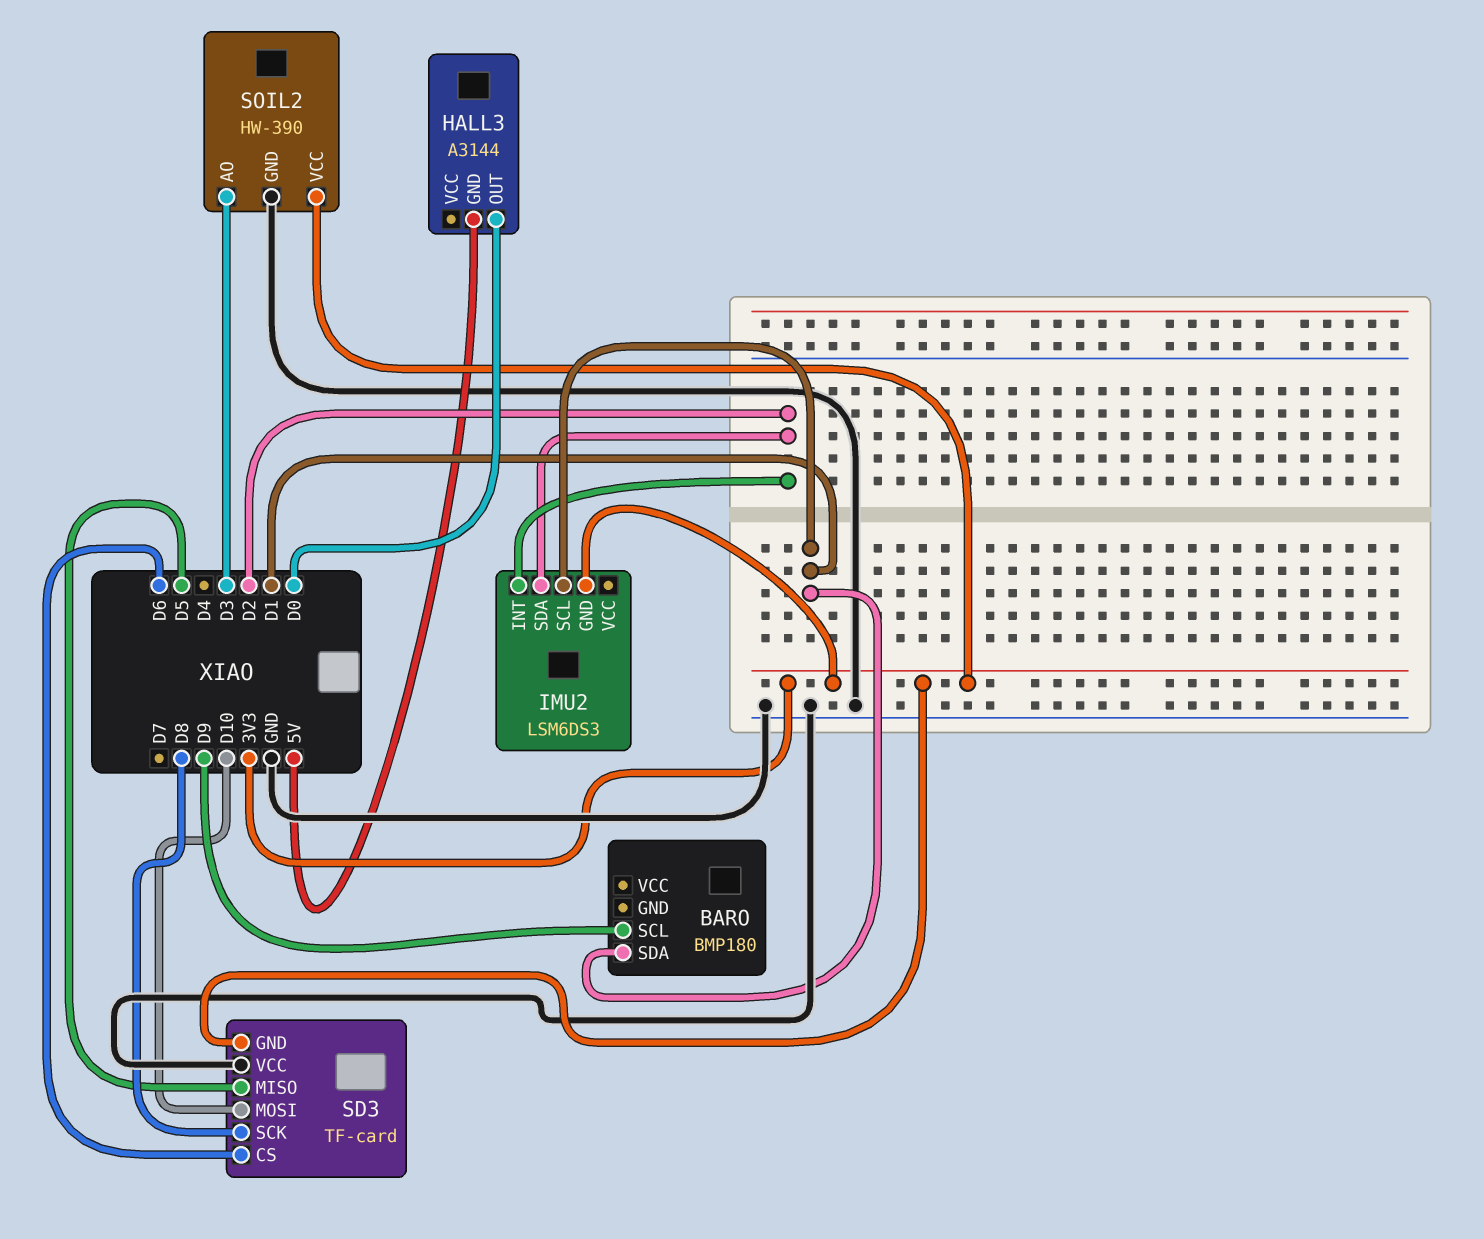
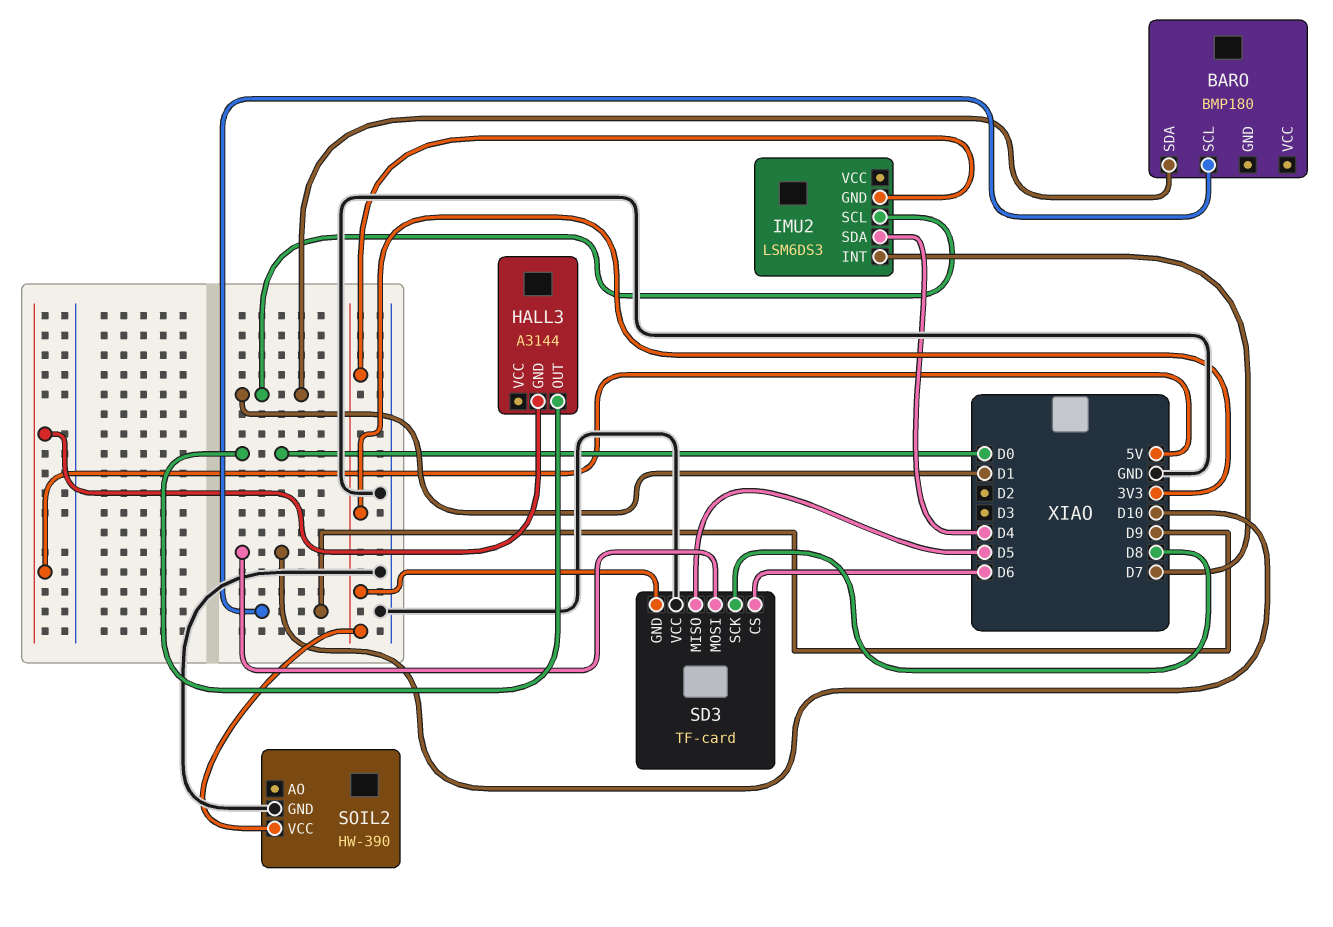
IMU2 pin INT: D2 -> D7
IMU2 pin SDA: D2 -> D4
SOIL2 pin AO: D3 -> none

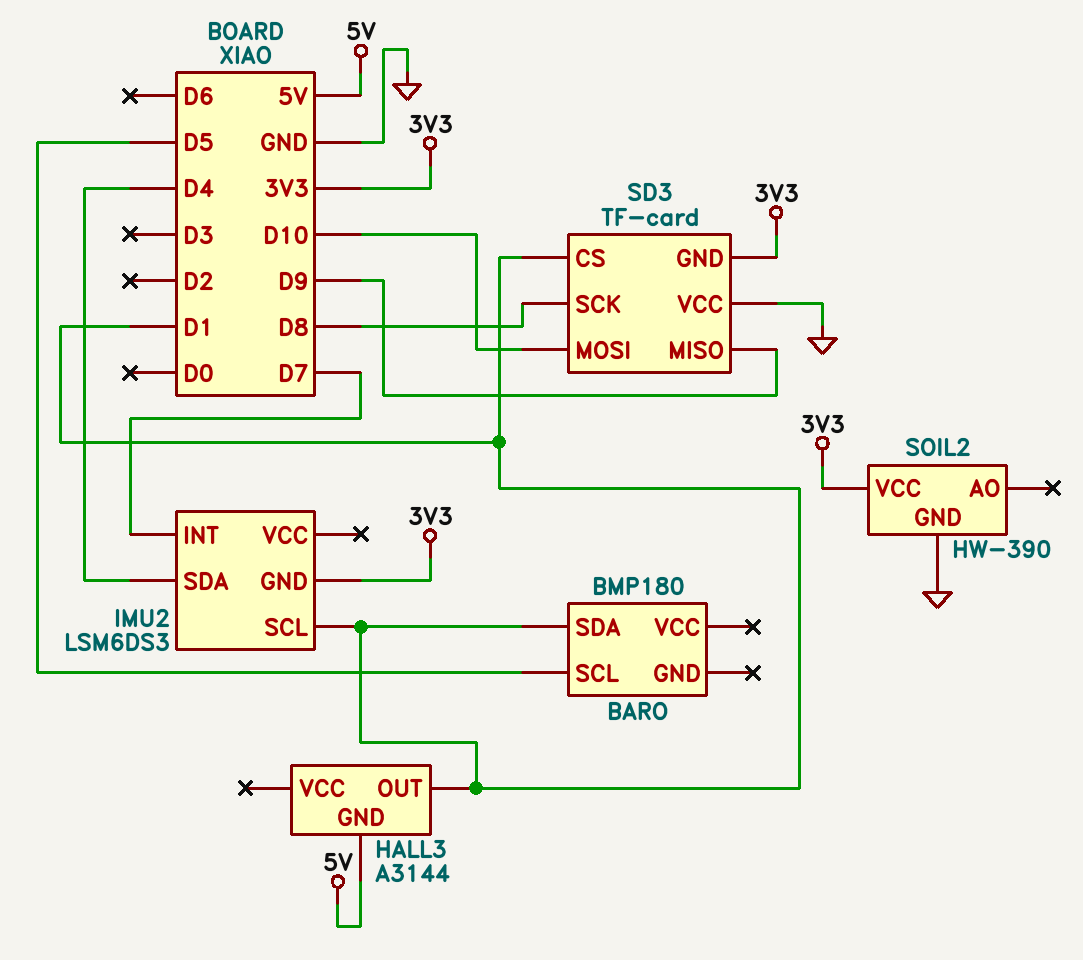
BARO pin SCL: D9 -> D5
HALL3 pin OUT: D0 -> D1
SD3 pin CS: D6 -> D1
SD3 pin MISO: D5 -> D9

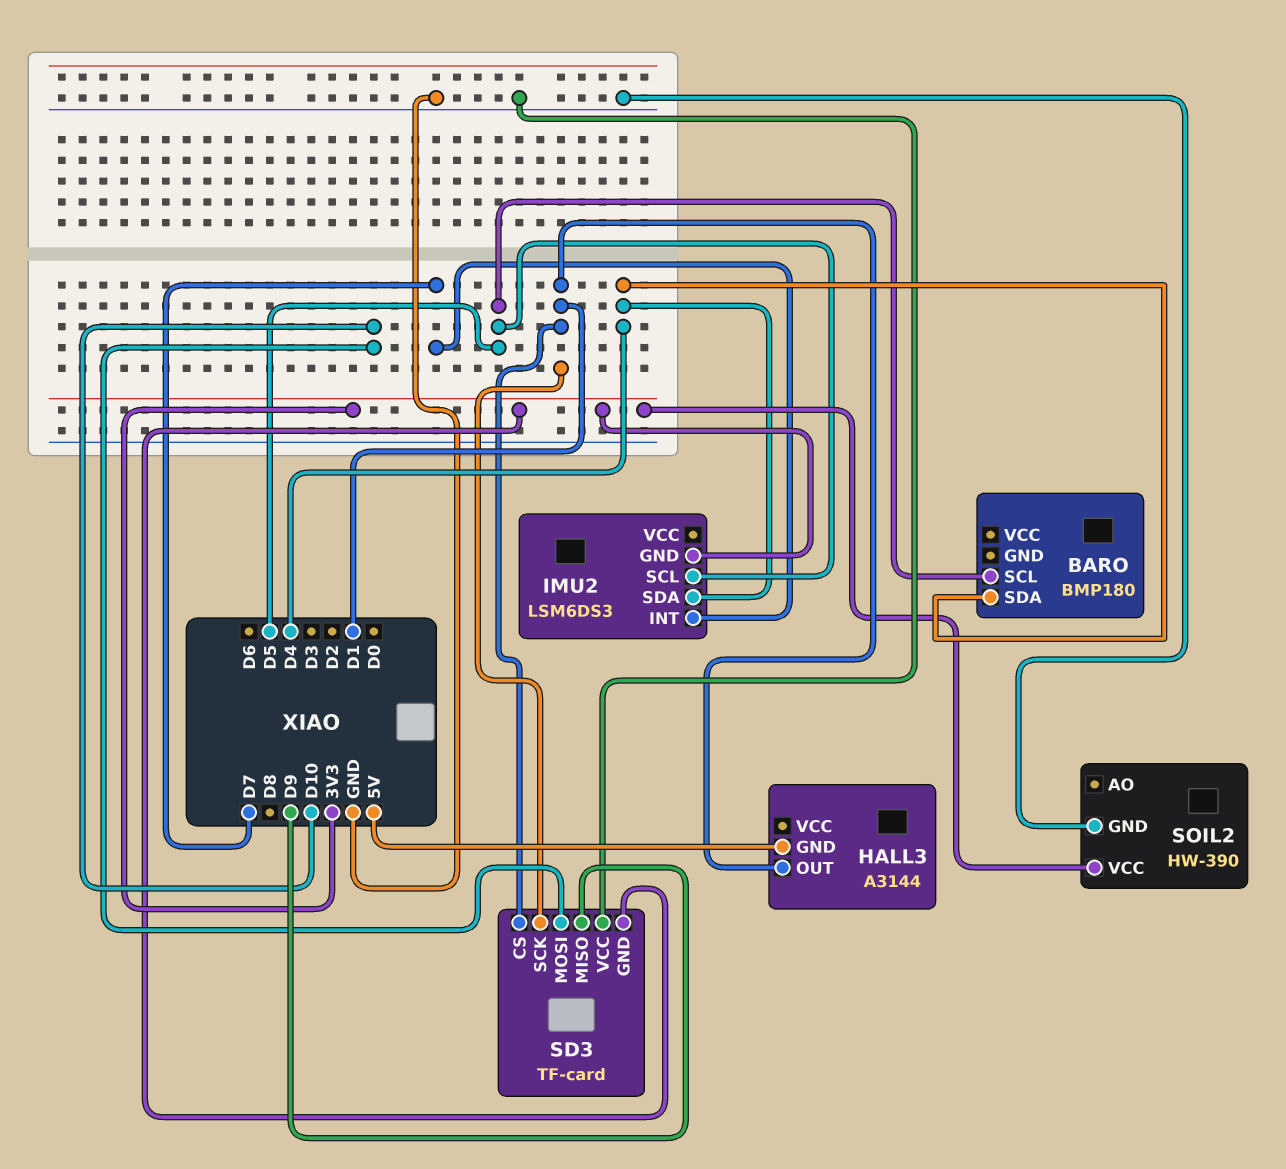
BARO pin SDA: D1 -> D4
IMU2 pin SCL: D1 -> D5
SD3 pin SCK: D8 -> D1

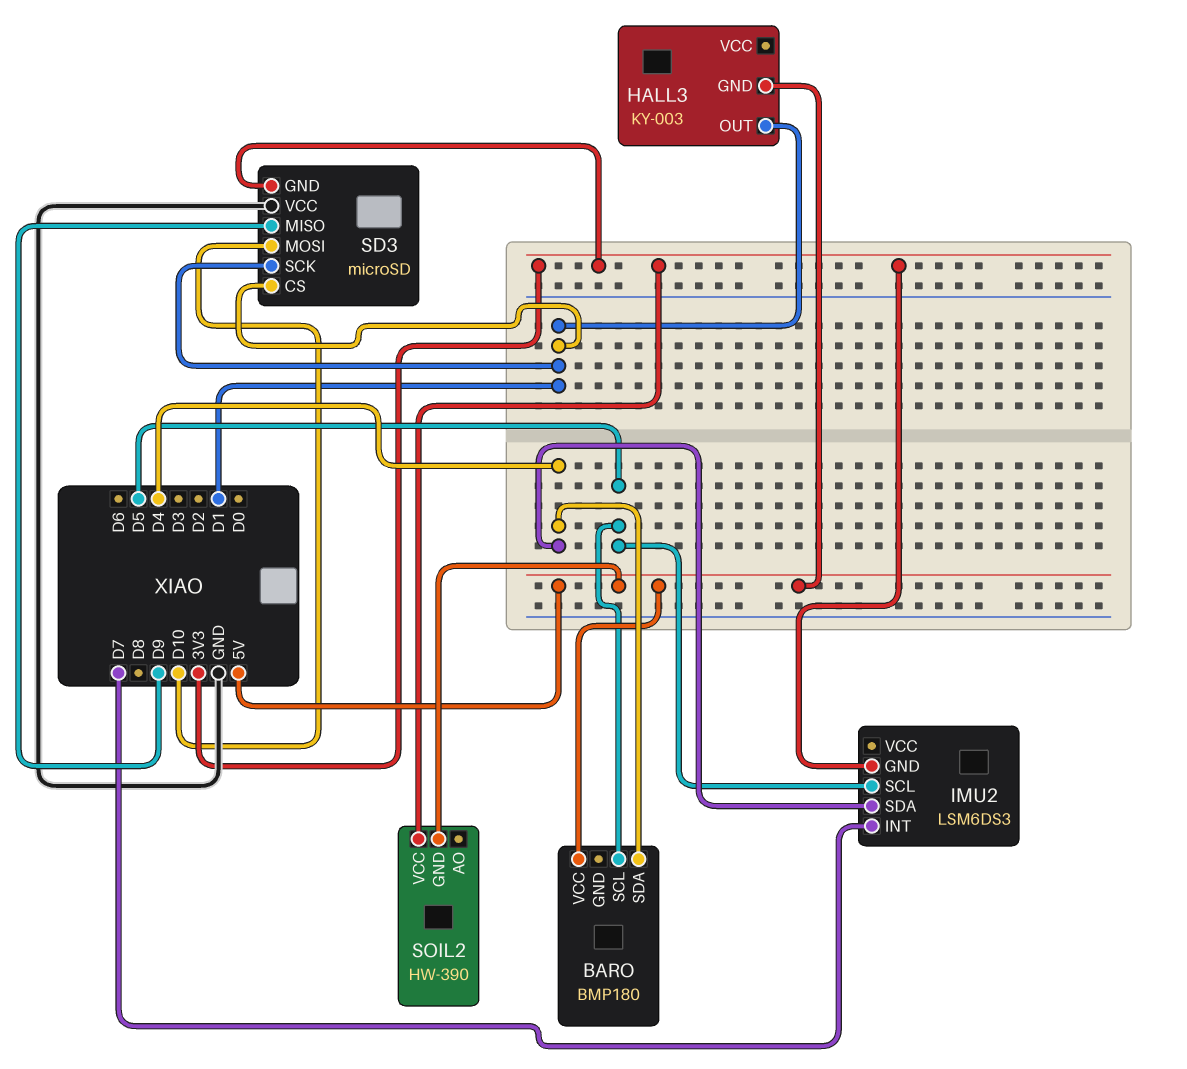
BARO pin VCC: none -> 5V
HALL3: A3144 -> KY-003
SD3: TF-card -> microSD
SOIL2 pin GND: GND -> 5V

